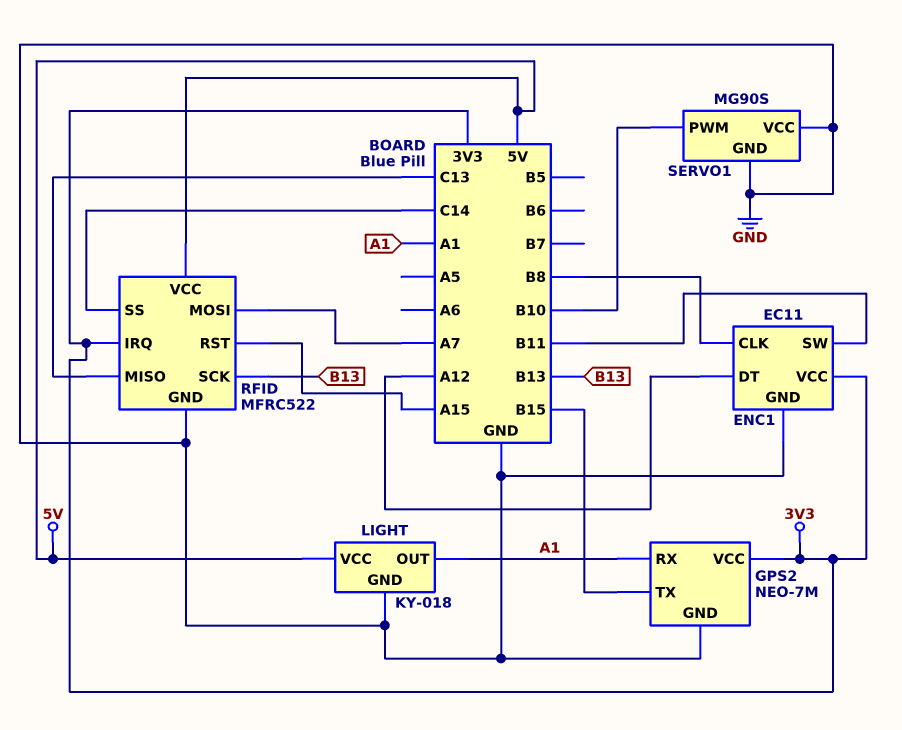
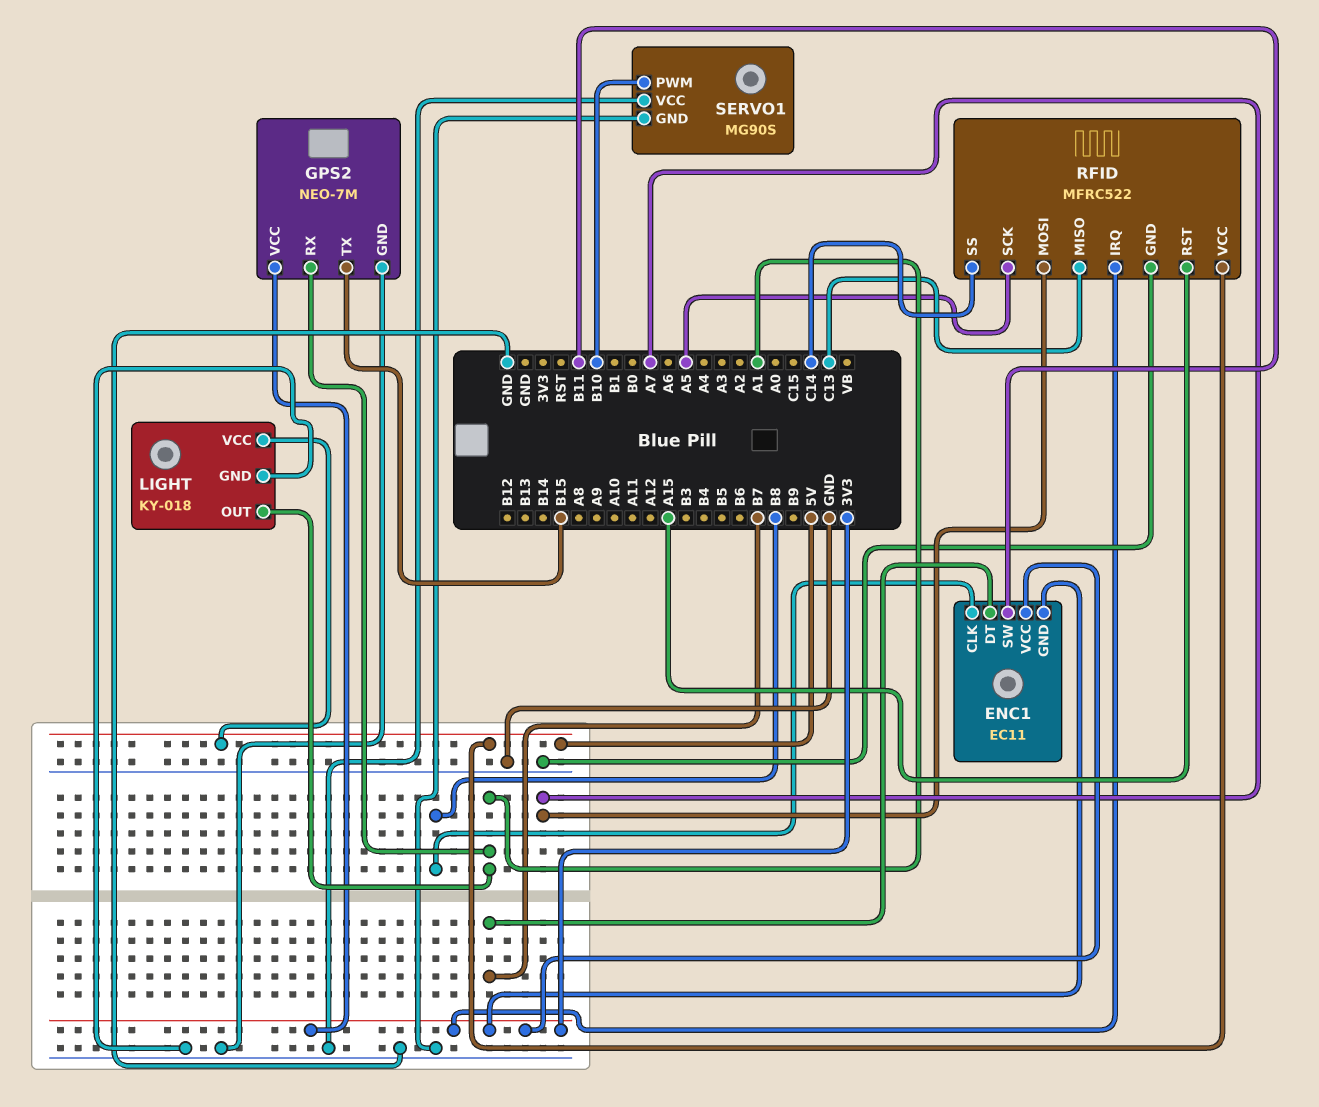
ENC1 pin DT: A12 -> B7
ENC1 pin GND: GND -> 3V3
RFID pin SCK: B13 -> A5

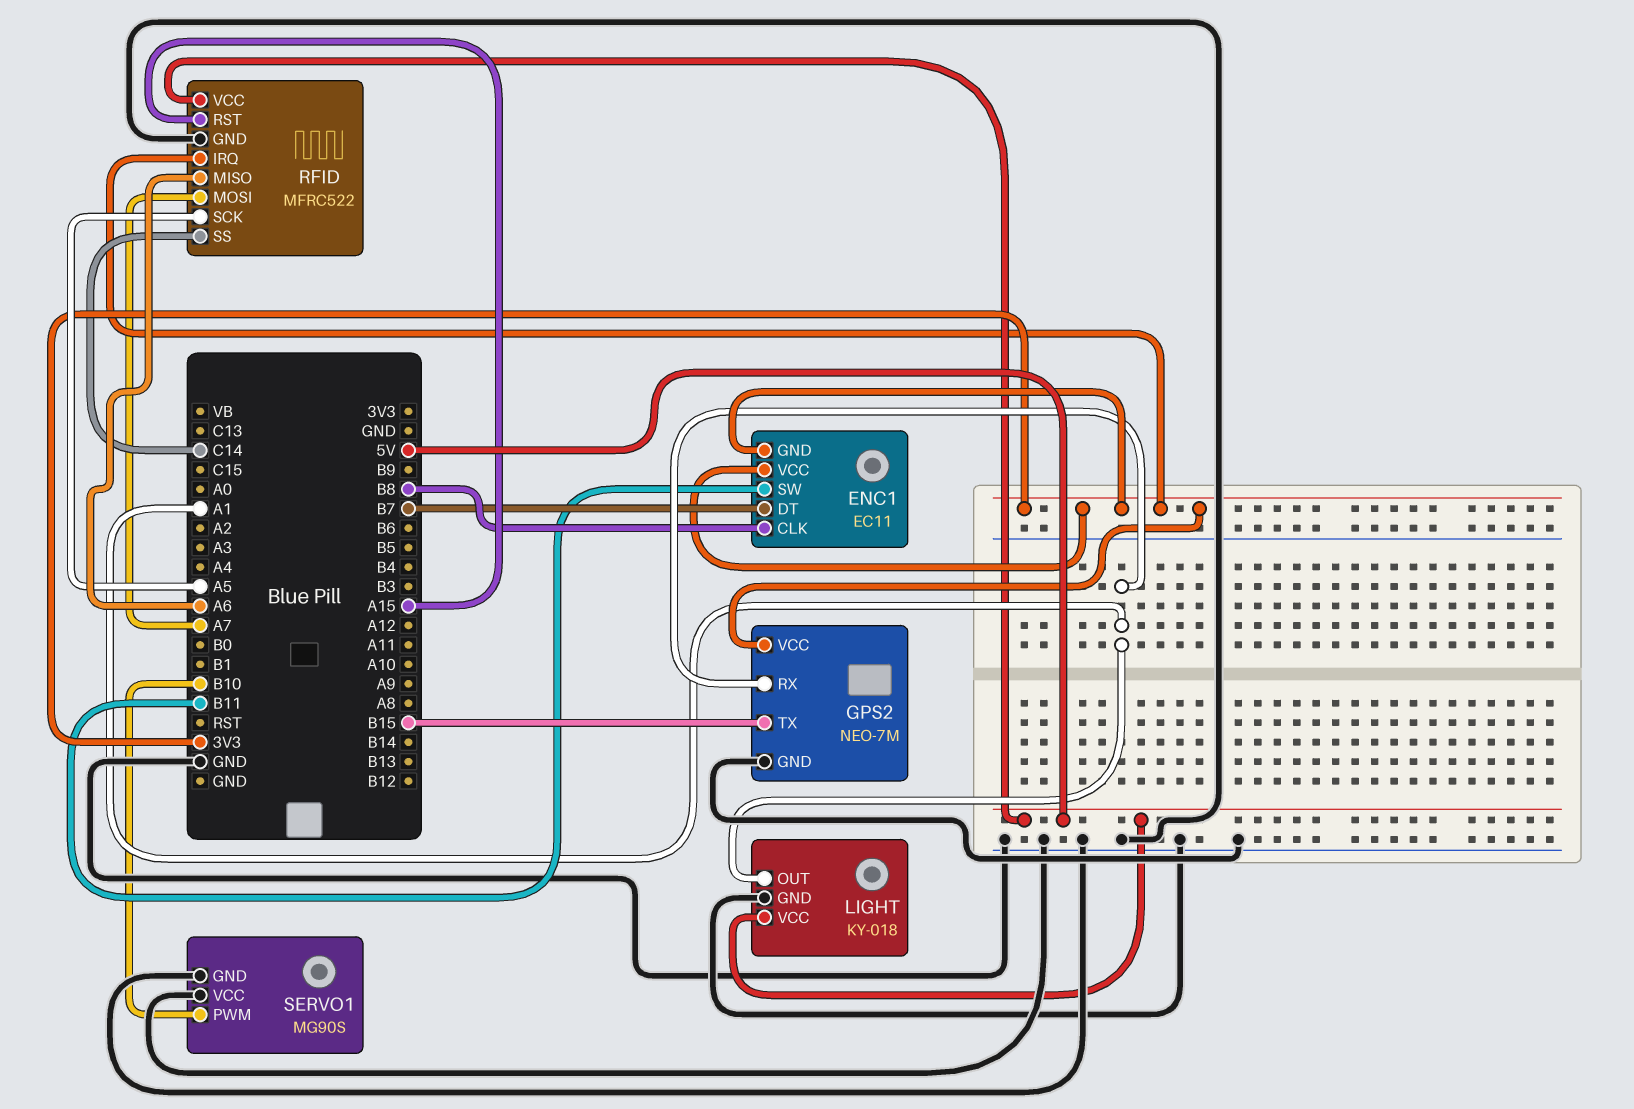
RFID pin MISO: C13 -> A6

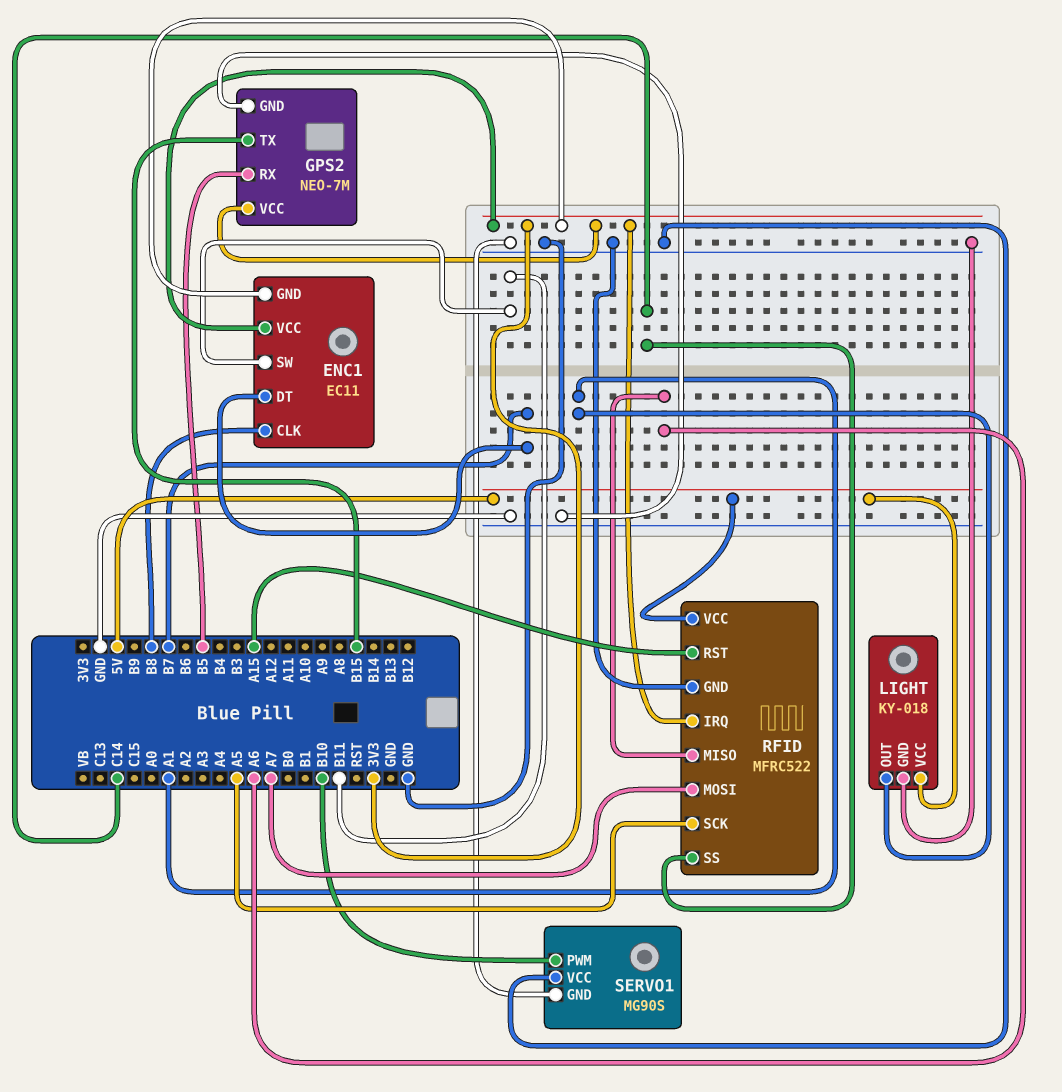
GPS2 pin RX: A1 -> B5

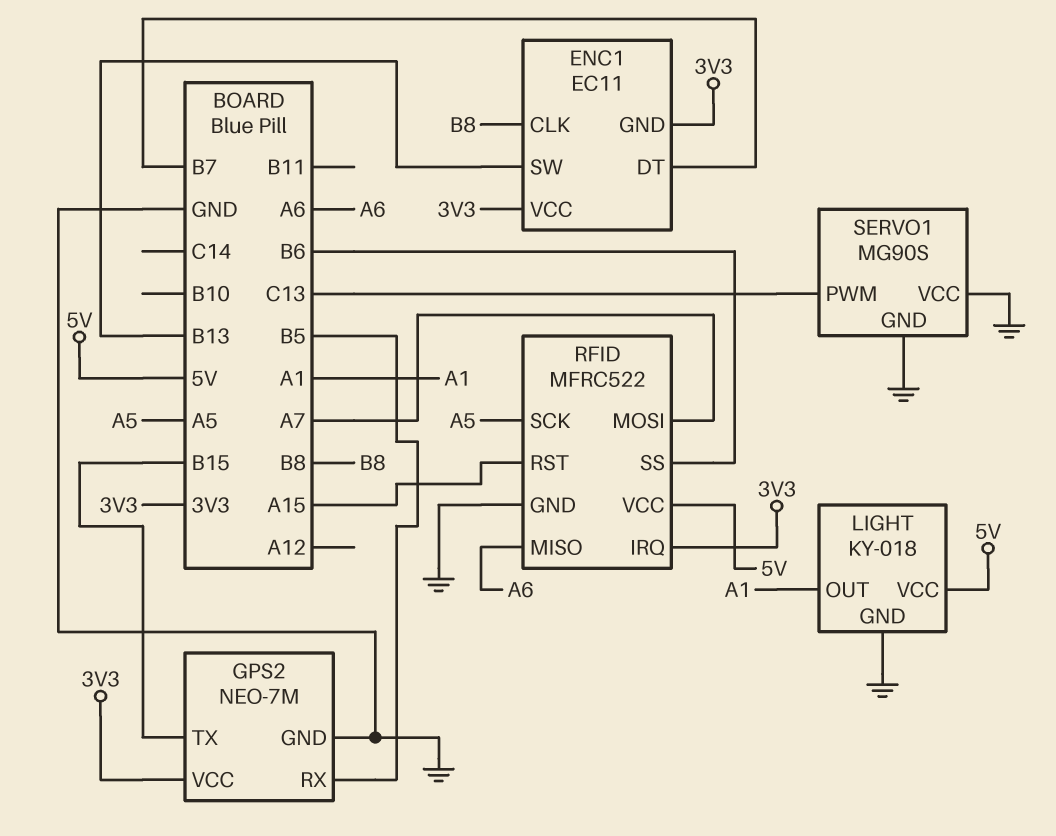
ENC1 pin SW: B11 -> B13
RFID pin SS: C14 -> B6
SERVO1 pin PWM: B10 -> C13

